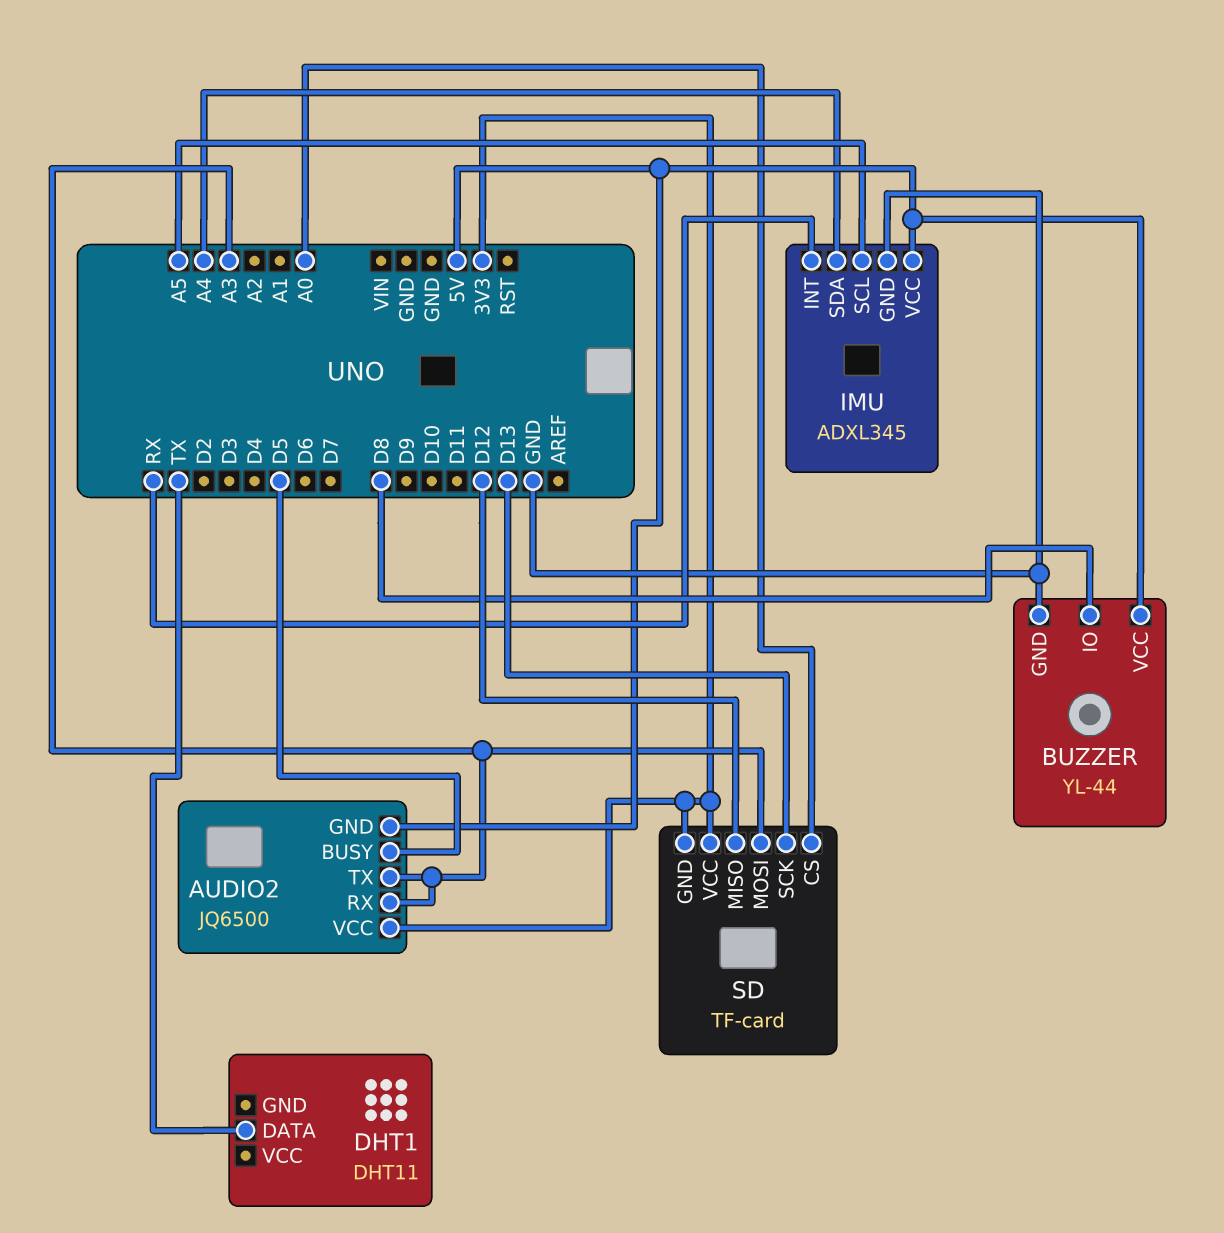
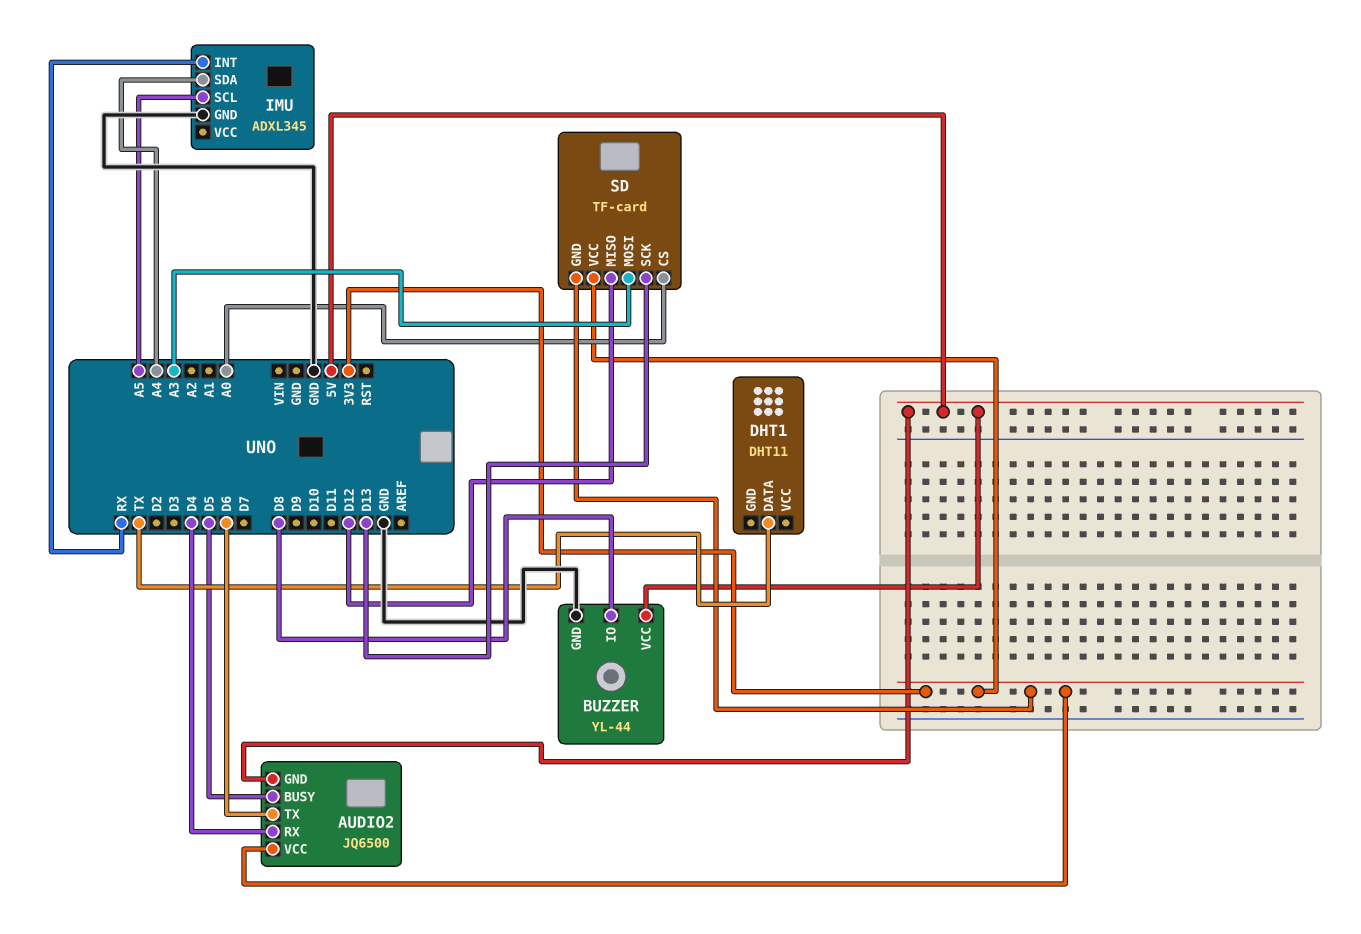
AUDIO2 pin RX: A3 -> D4
AUDIO2 pin TX: A3 -> D6
IMU pin VCC: 5V -> none

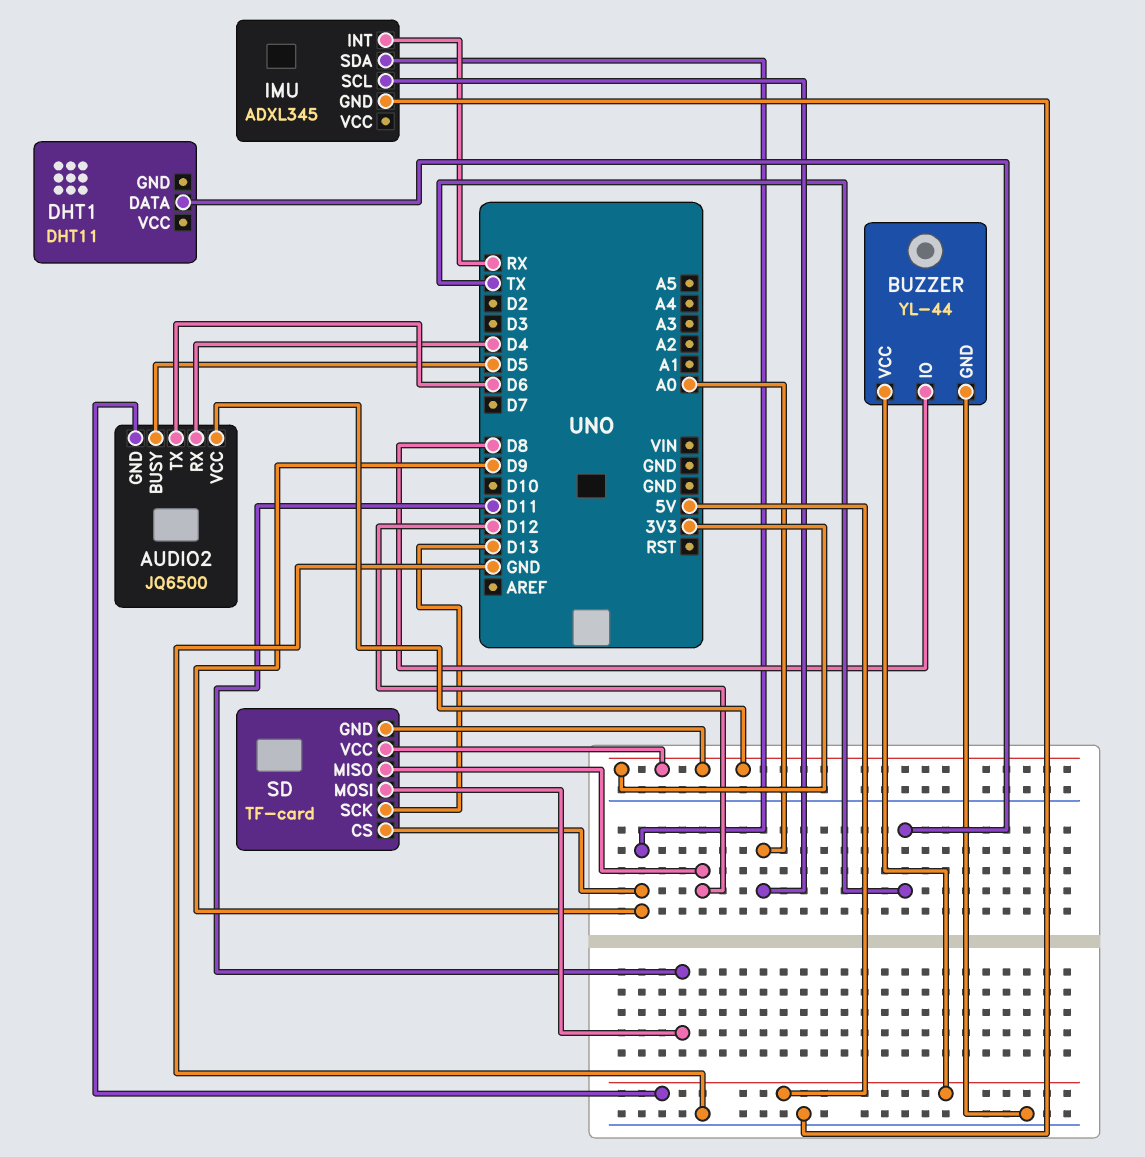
IMU pin SCL: A5 -> A0
IMU pin SDA: A4 -> D9
SD pin CS: A0 -> D9
SD pin MOSI: A3 -> D11

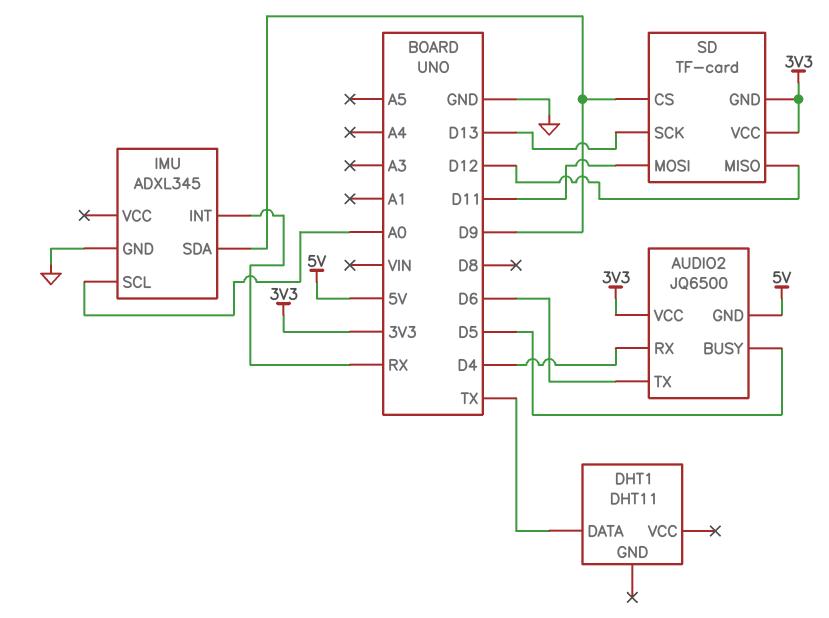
BUZZER: YL-44 -> none
BUZZER pin GND: GND -> none
BUZZER pin IO: D8 -> none
BUZZER pin VCC: 5V -> none

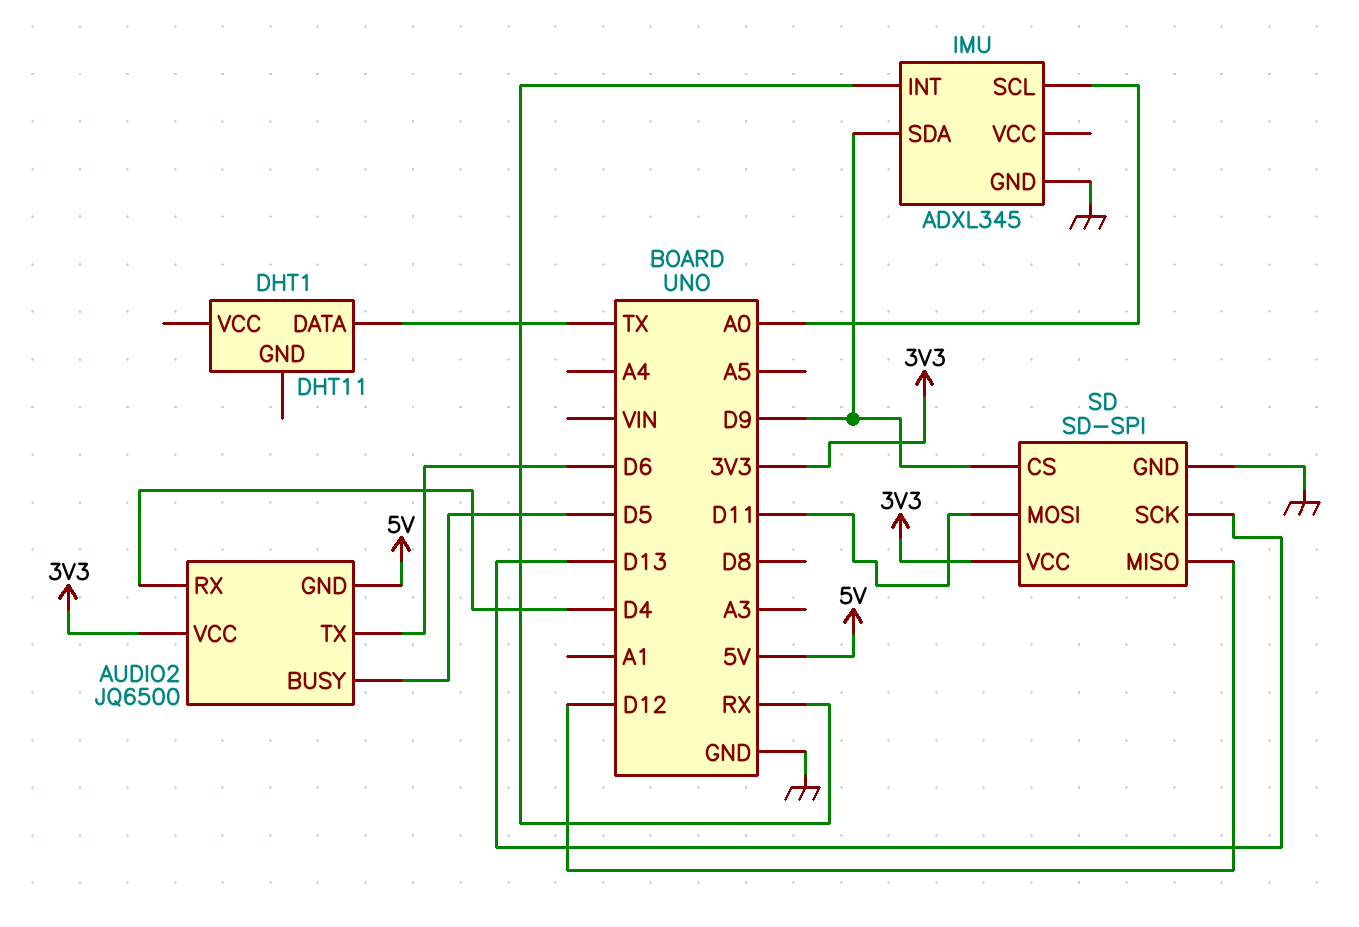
SD: TF-card -> SD-SPI
SD pin GND: 3V3 -> GND

